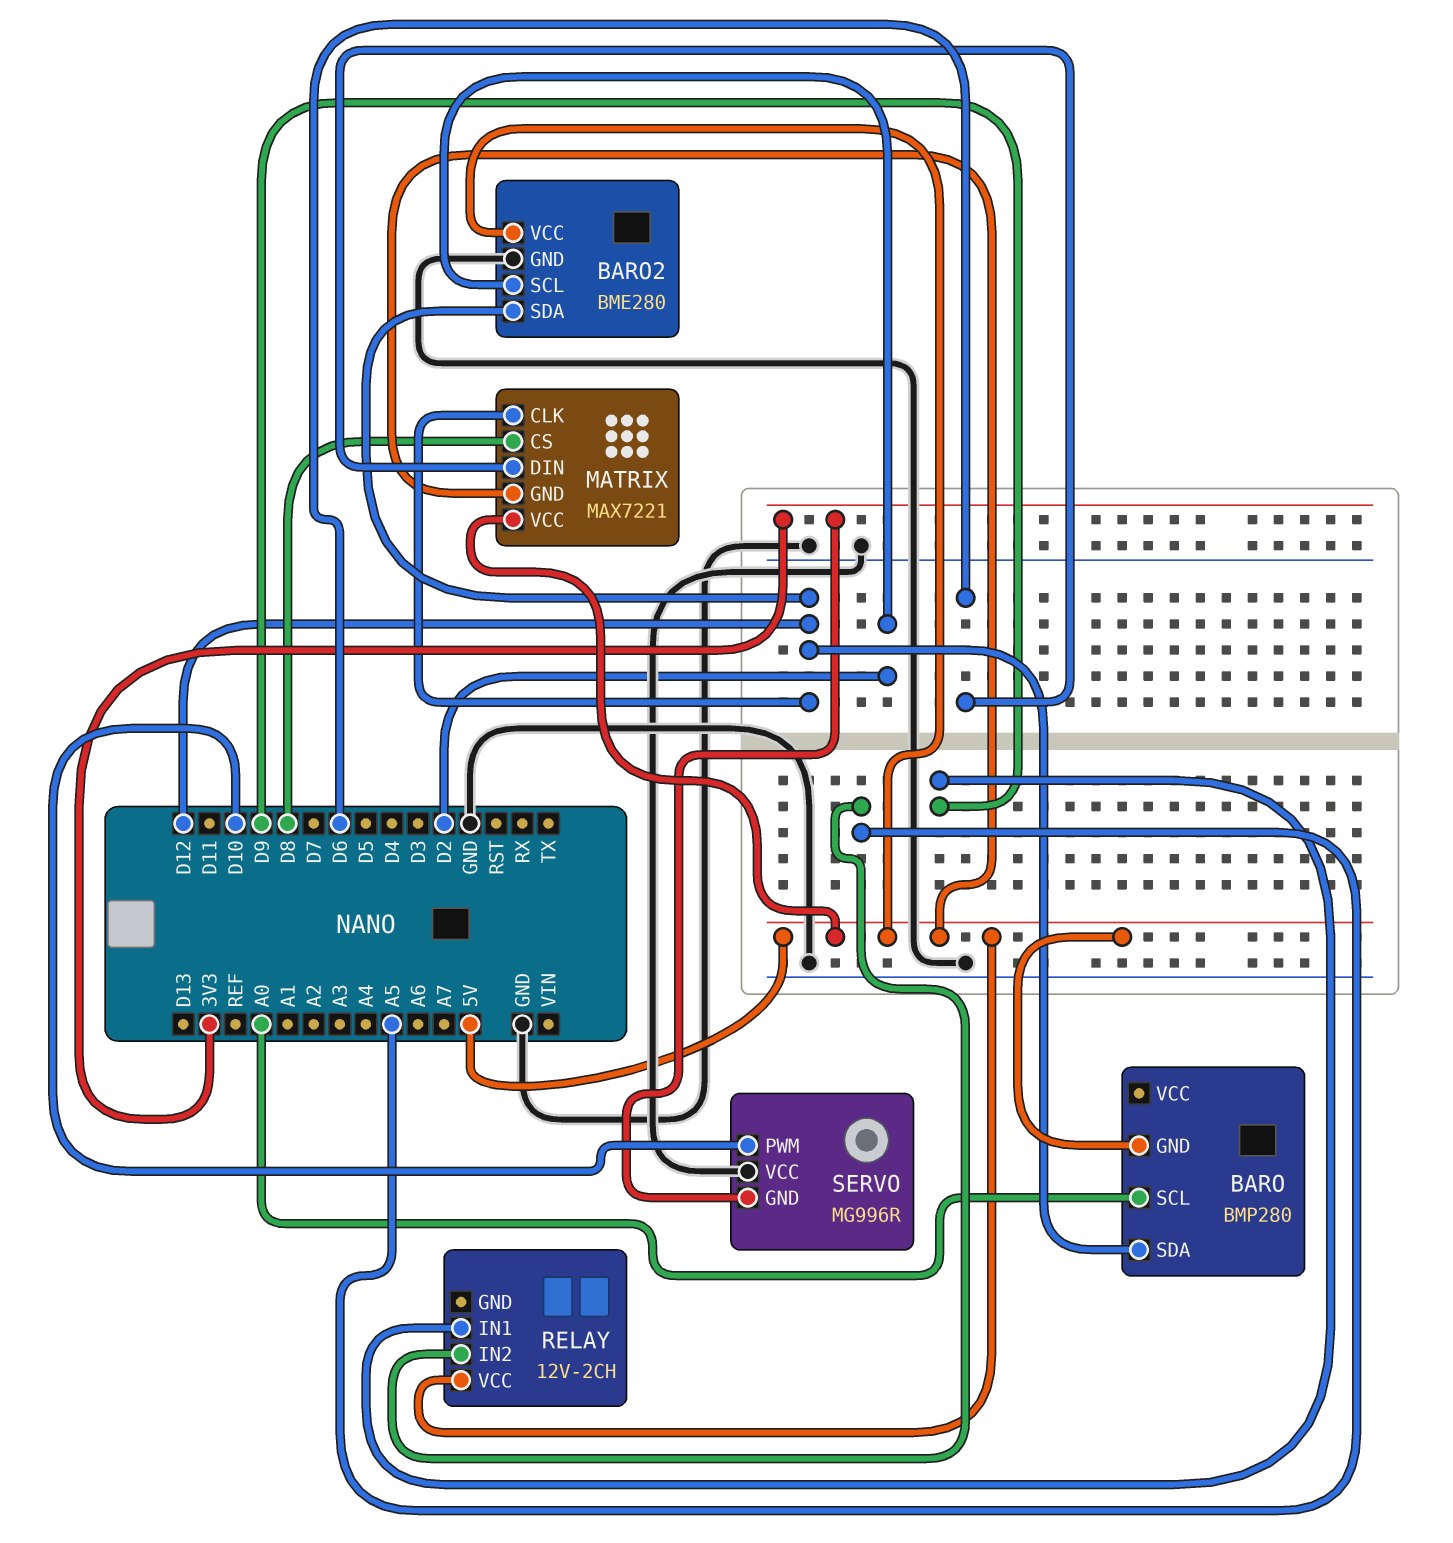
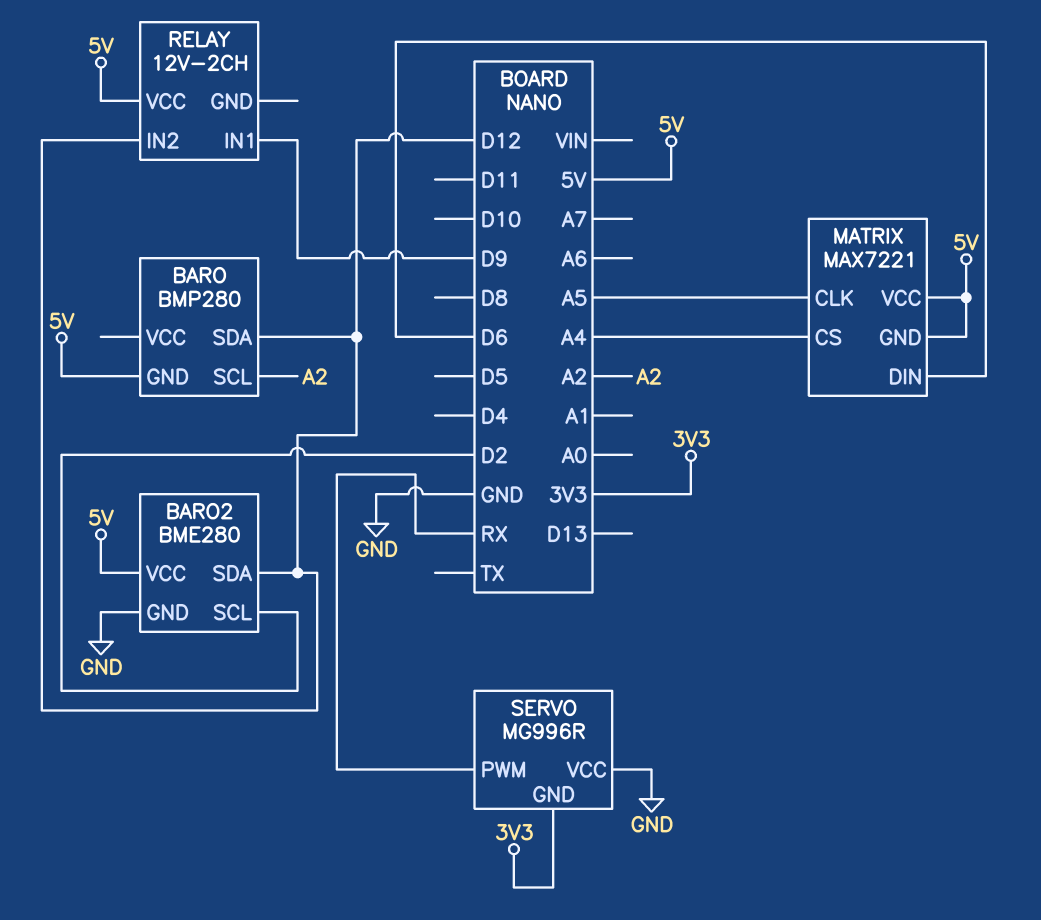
BARO pin SCL: A0 -> A2
MATRIX pin CLK: D12 -> A5
MATRIX pin CS: D8 -> A4
RELAY pin IN2: A5 -> D12
SERVO pin PWM: D10 -> RX

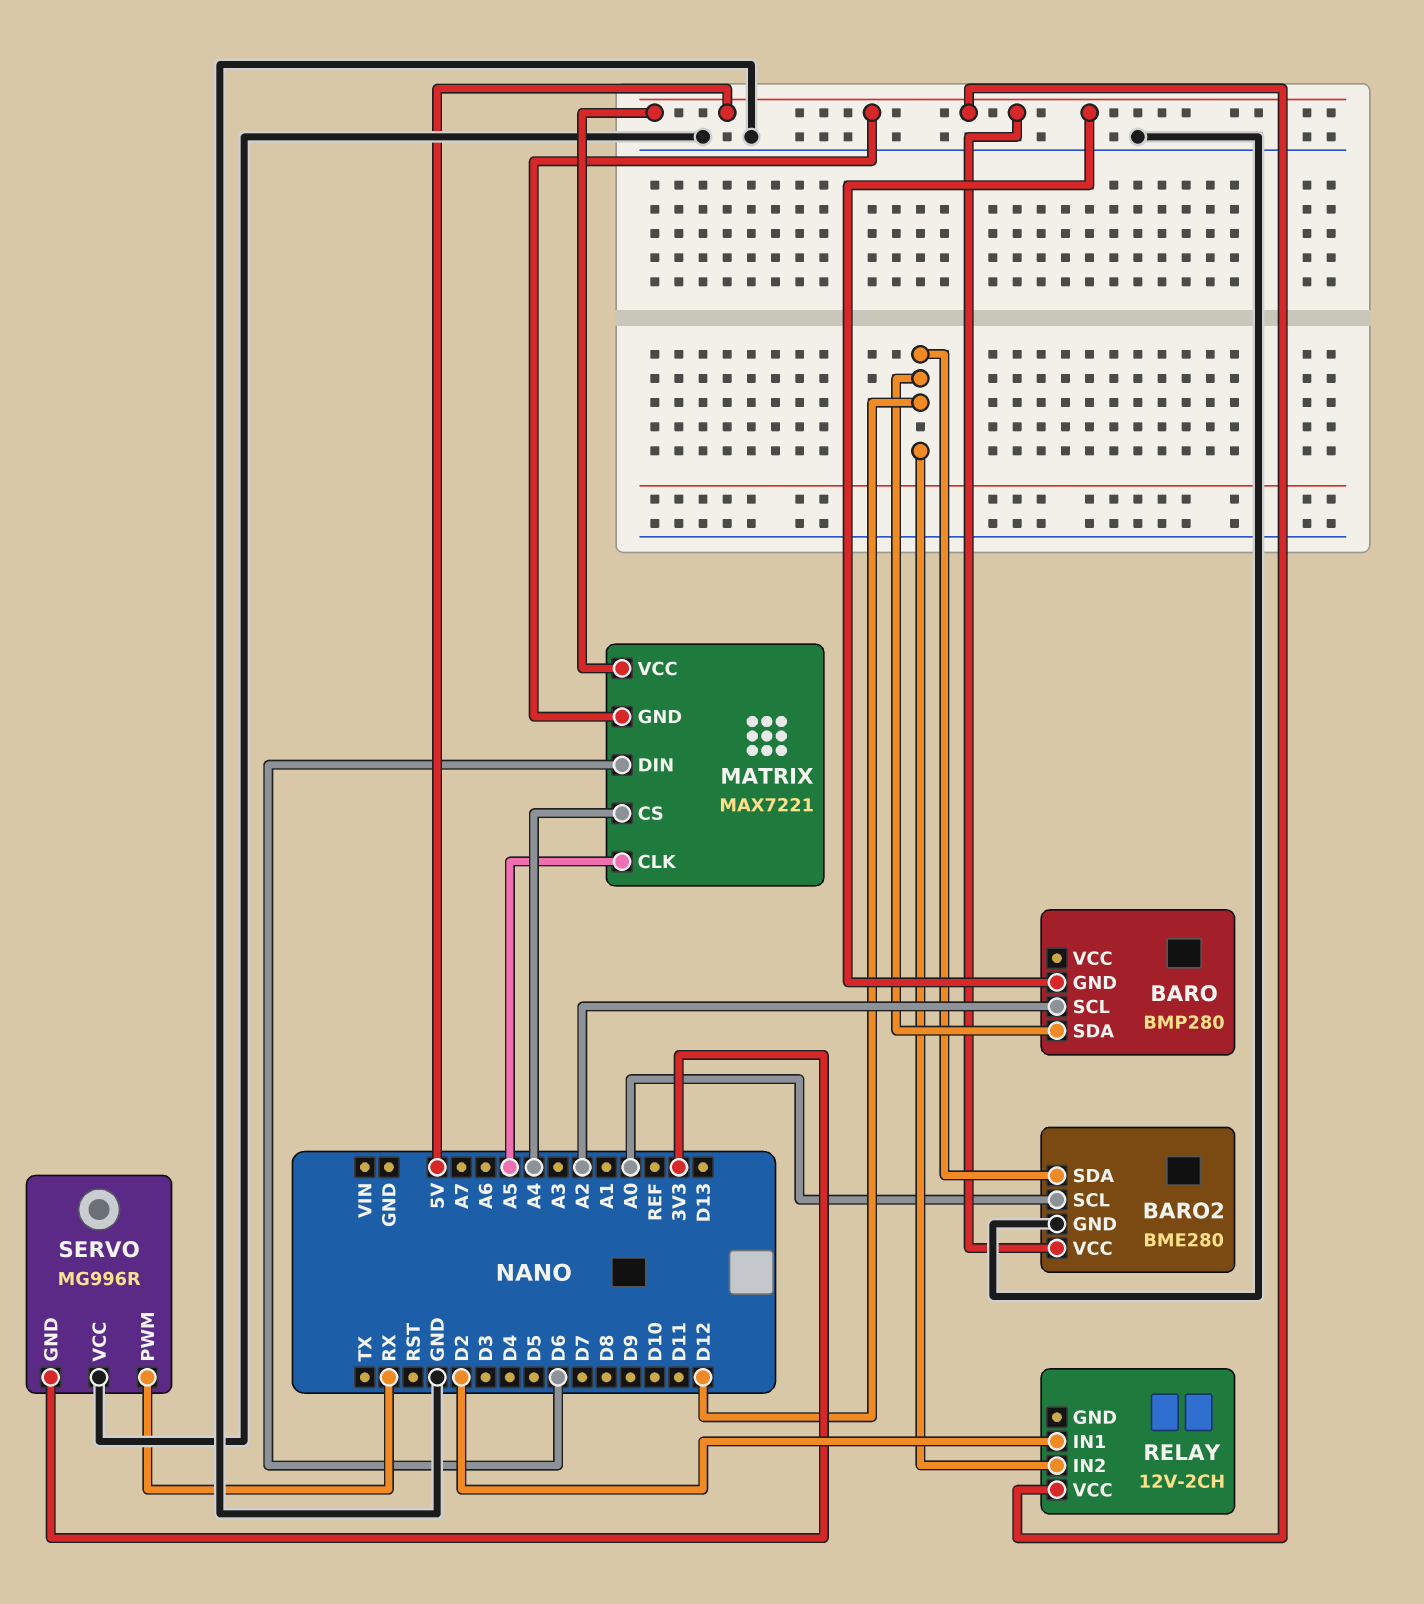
BARO2 pin SCL: D2 -> A0
RELAY pin IN1: D9 -> D2

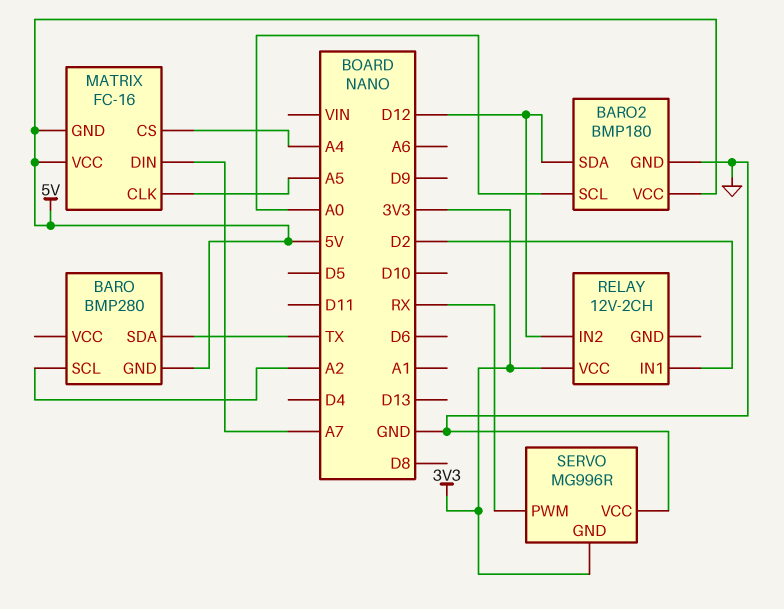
BARO pin SDA: D12 -> TX
BARO2: BME280 -> BMP180
MATRIX: MAX7221 -> FC-16
MATRIX pin DIN: D6 -> A7
RELAY pin VCC: 5V -> 3V3

